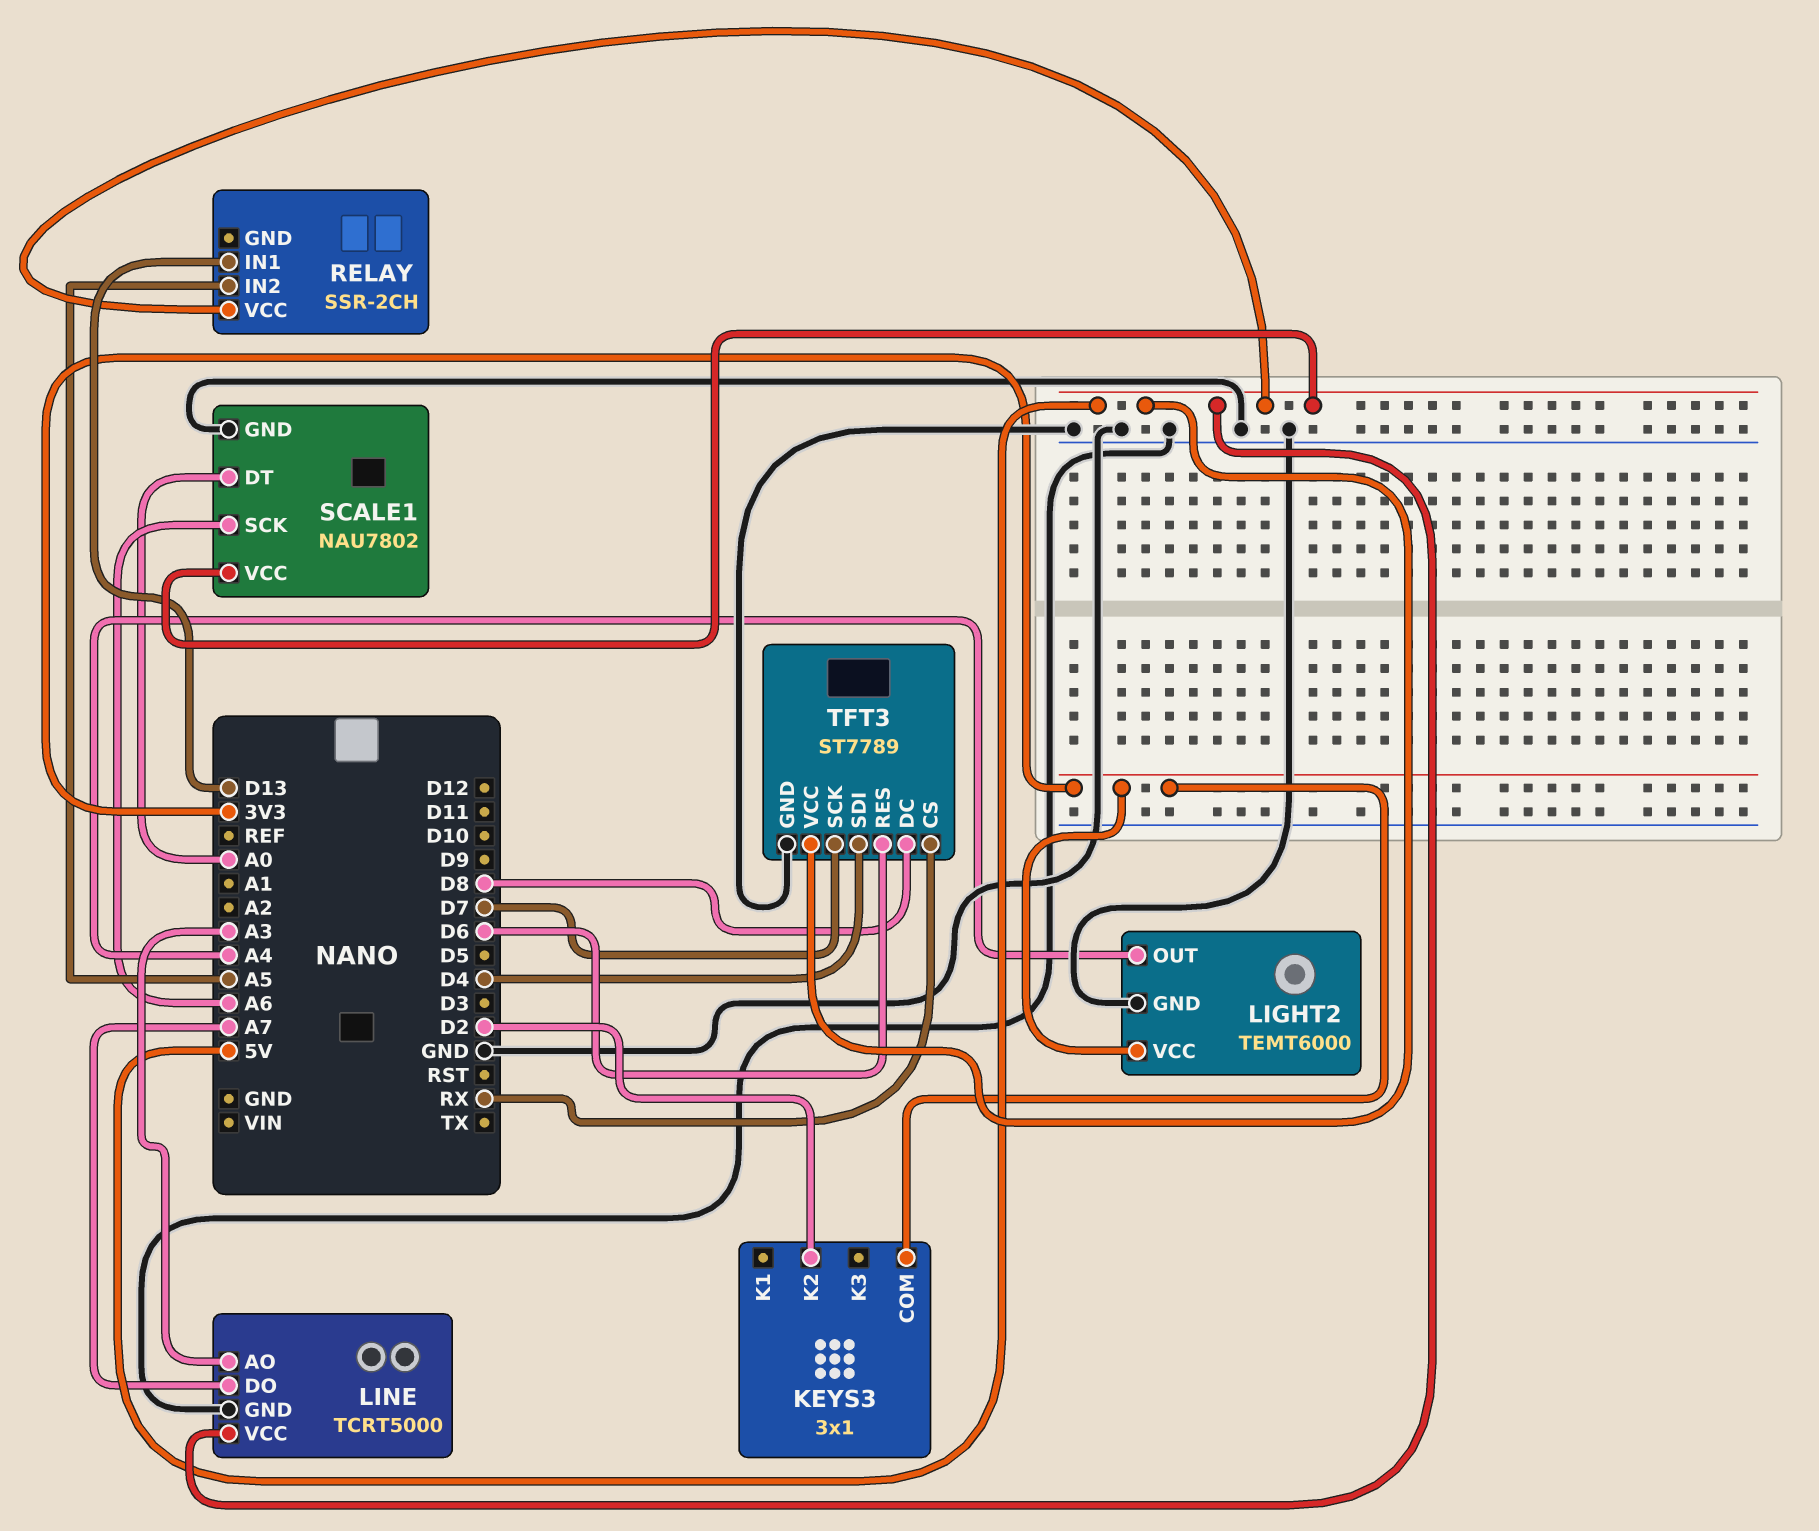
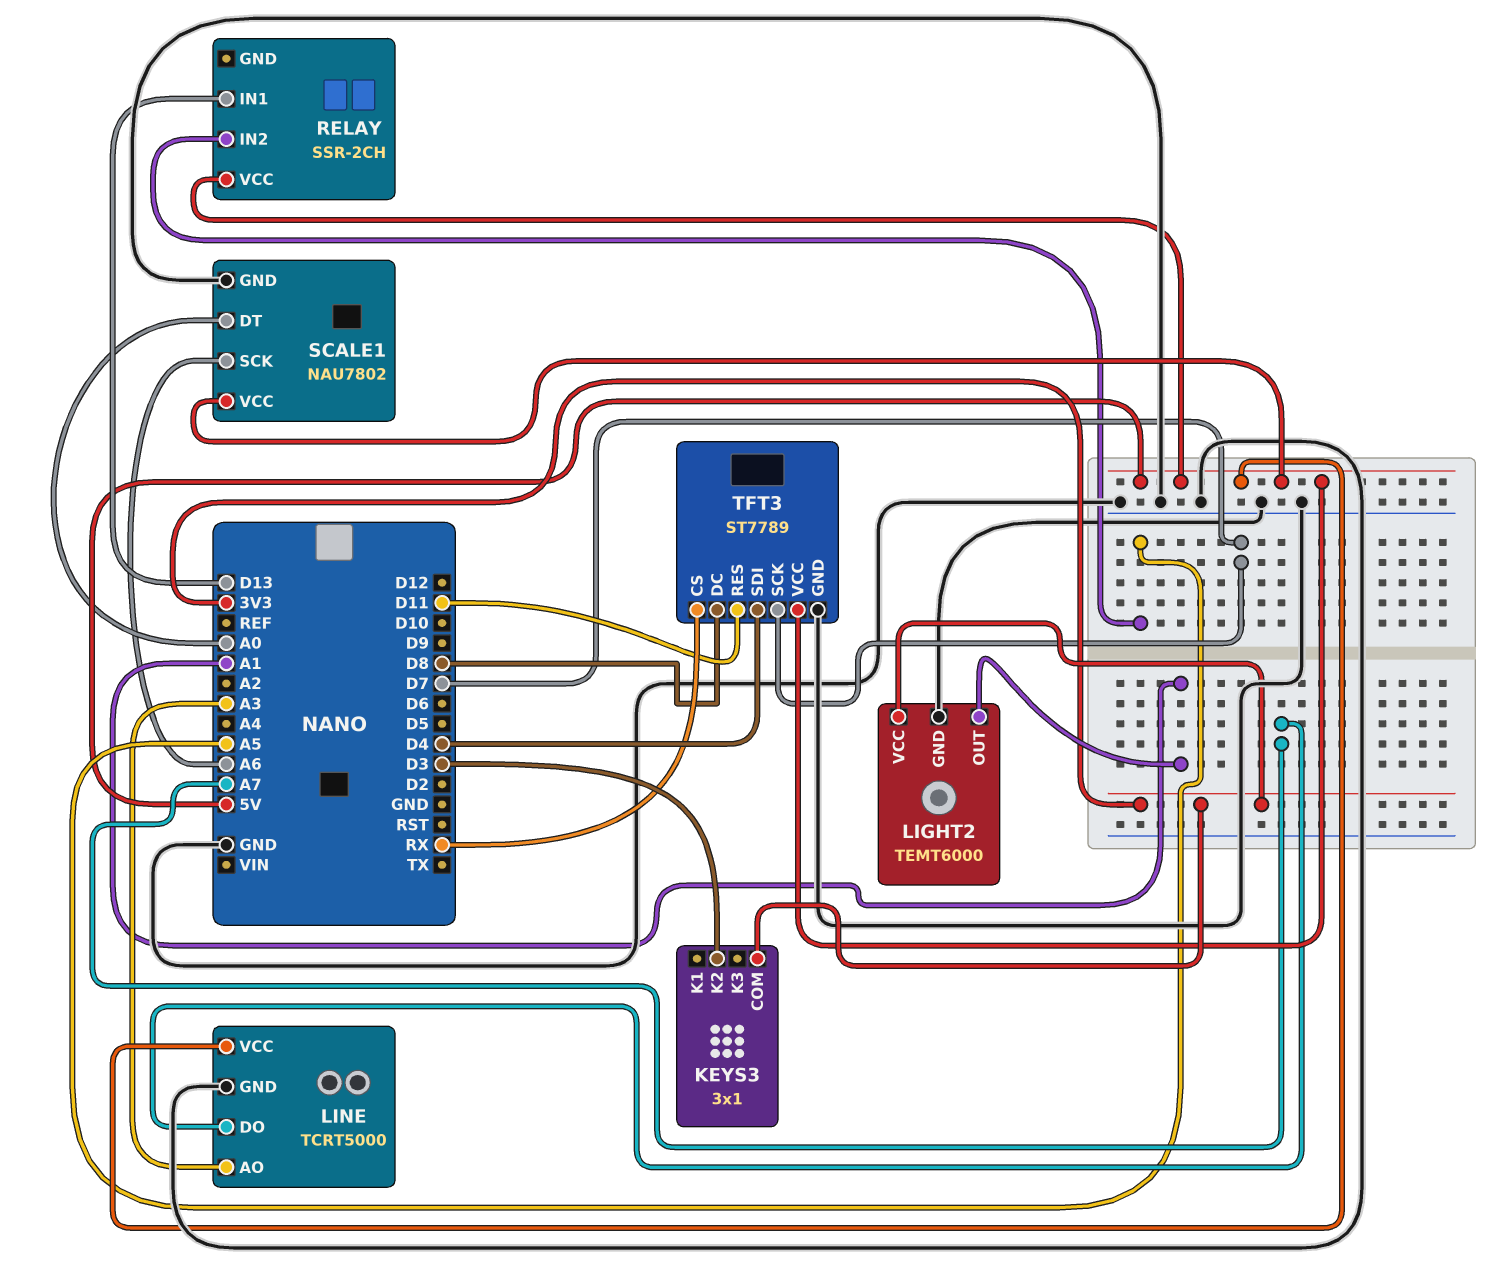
KEYS3 pin K2: D2 -> D3
LIGHT2 pin OUT: A4 -> A1
TFT3 pin RES: D6 -> D11

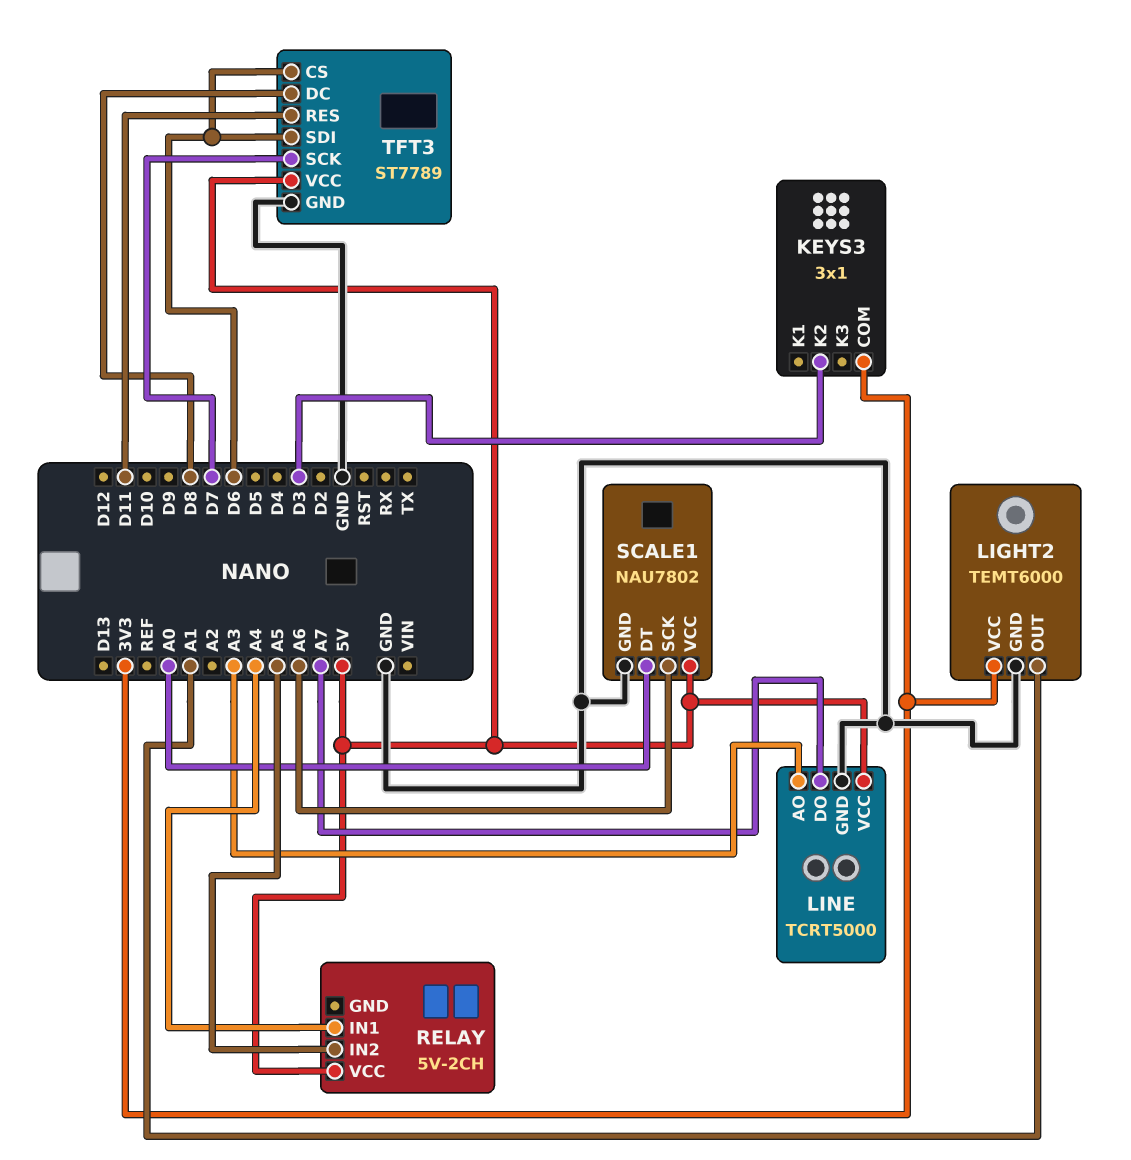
RELAY: SSR-2CH -> 5V-2CH
RELAY pin IN1: D13 -> A4
TFT3 pin CS: RX -> D6
TFT3 pin SDI: D4 -> D6

